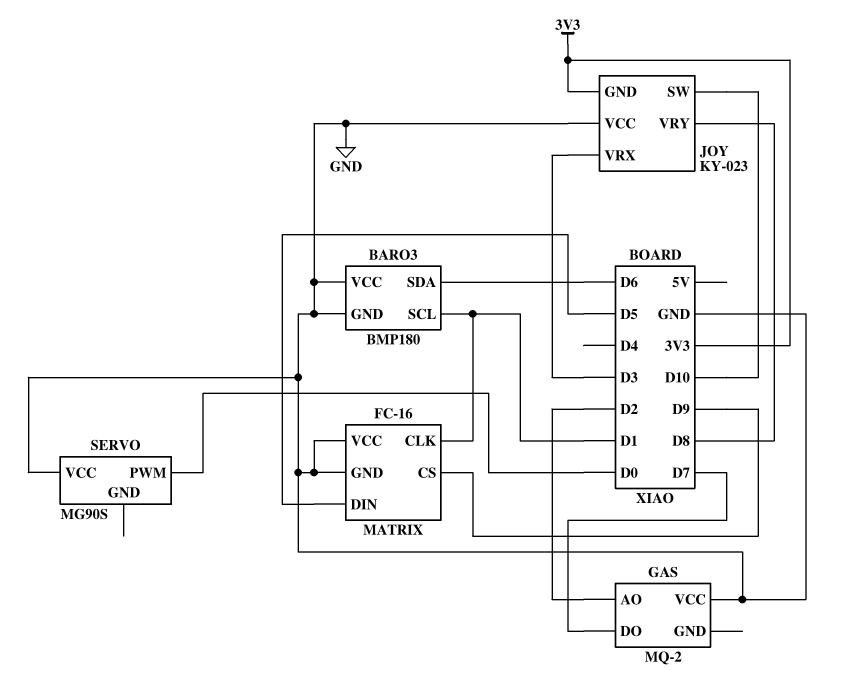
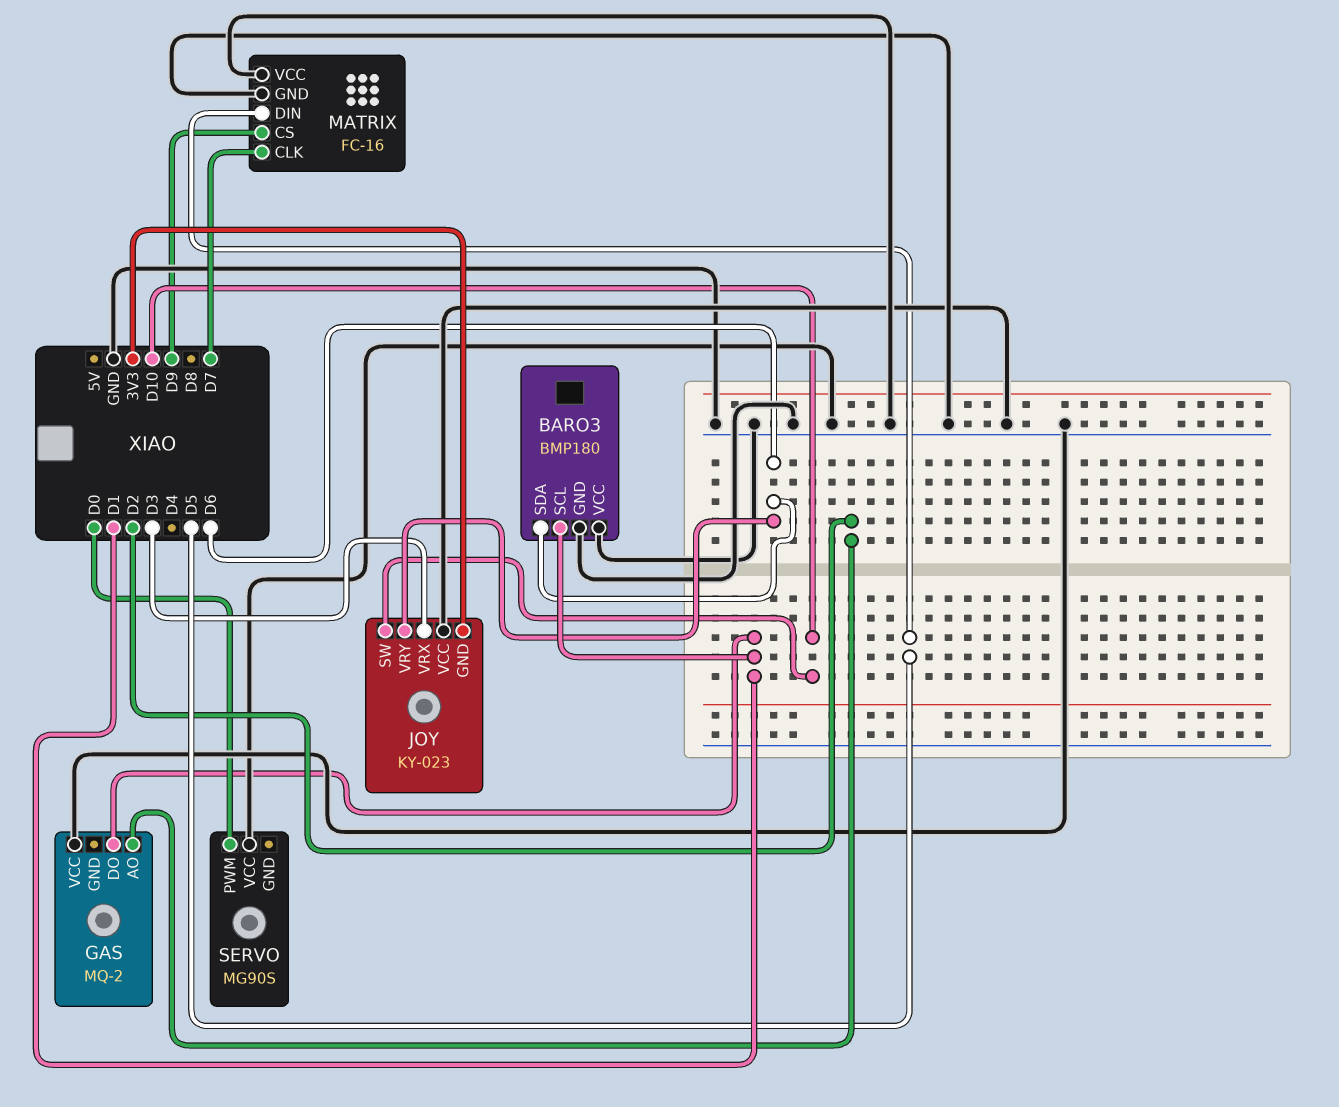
GAS pin DO: D7 -> D1
JOY pin VRY: D8 -> D6
MATRIX pin CLK: D1 -> D7

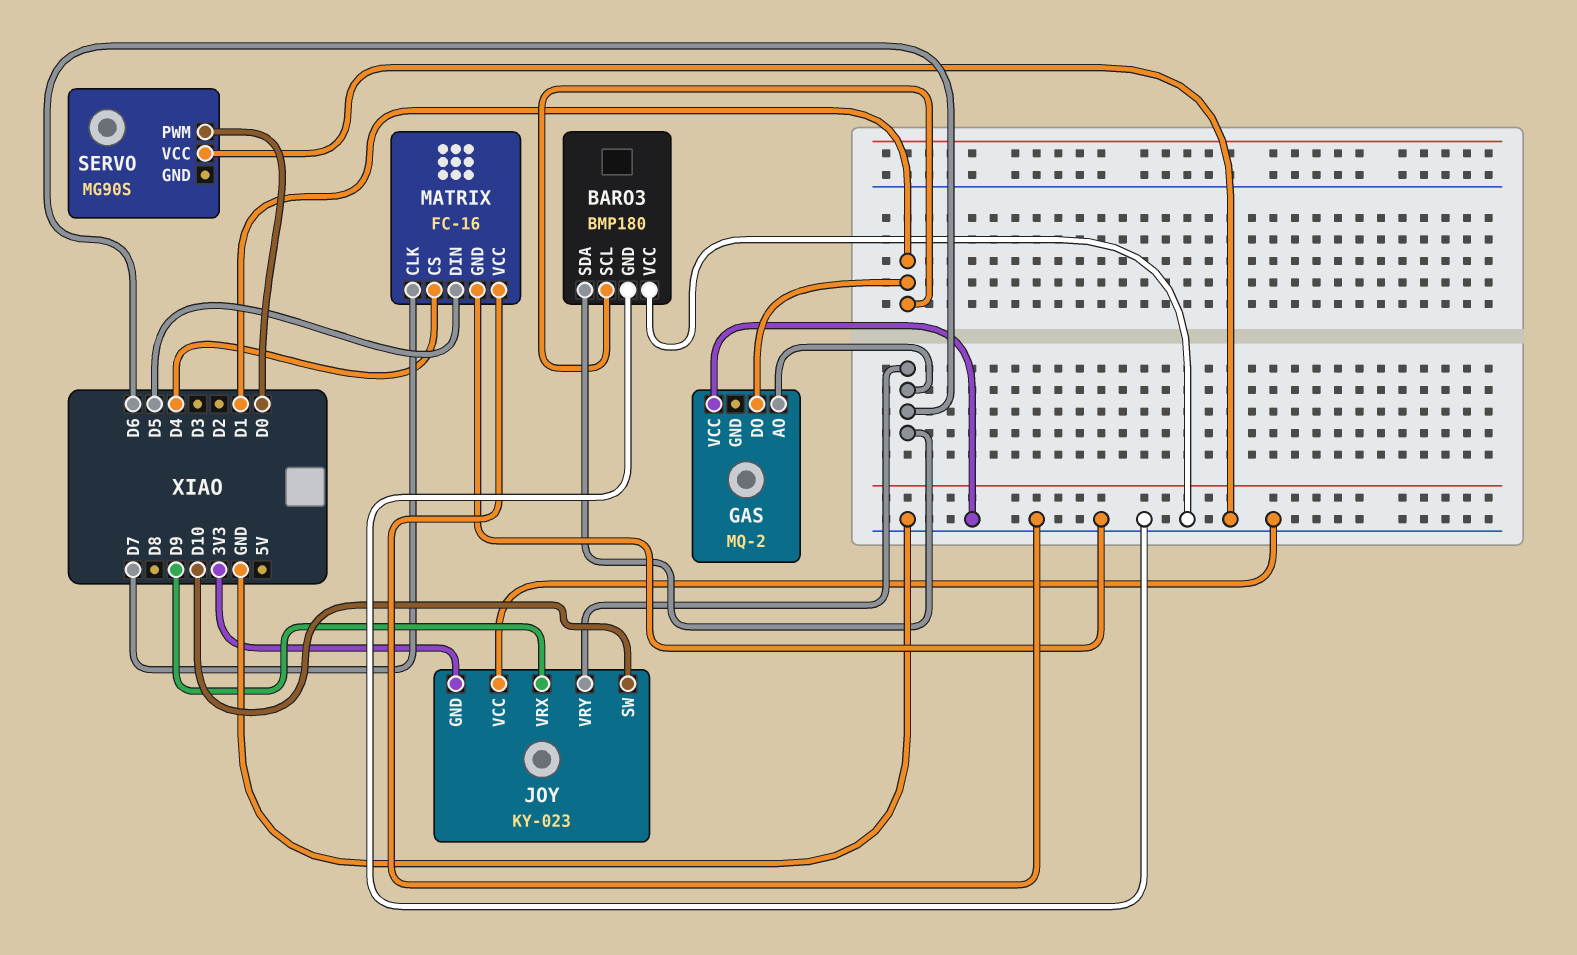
GAS pin AO: D2 -> D6
JOY pin VRX: D3 -> D9
MATRIX pin CS: D9 -> D4

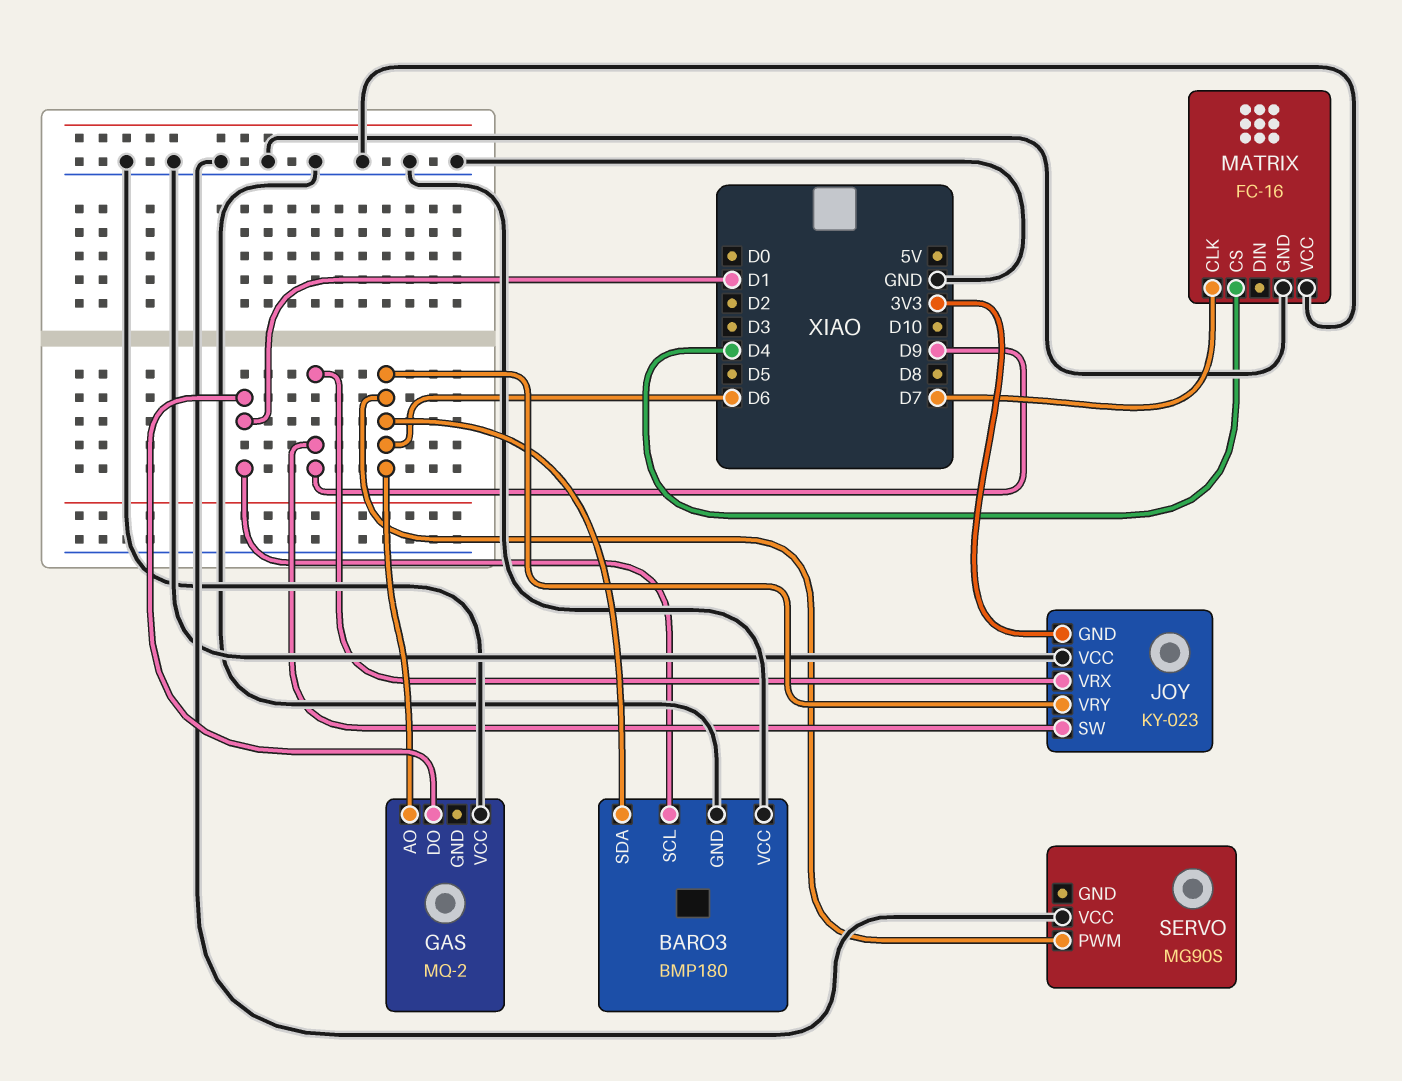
JOY pin SW: D10 -> D9
MATRIX pin DIN: D5 -> none
SERVO pin PWM: D0 -> D6

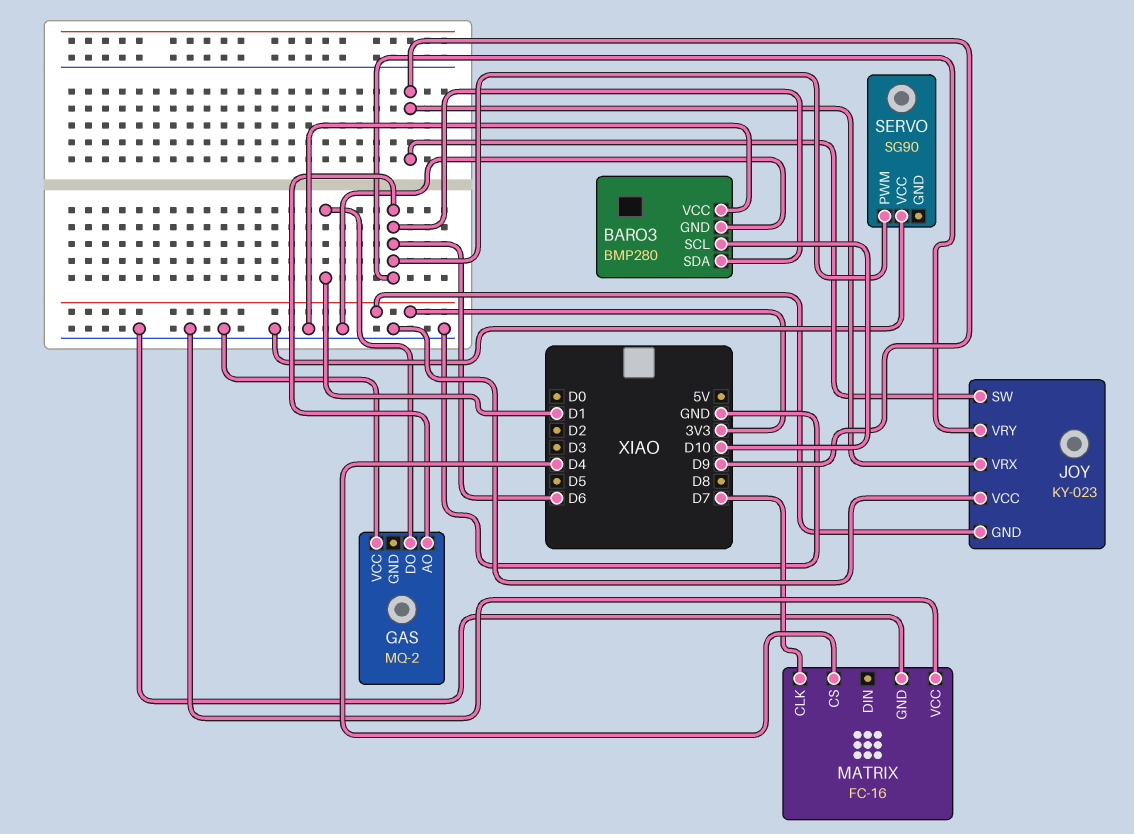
BARO3: BMP180 -> BMP280
BARO3 pin SCL: D1 -> D10
SERVO: MG90S -> SG90

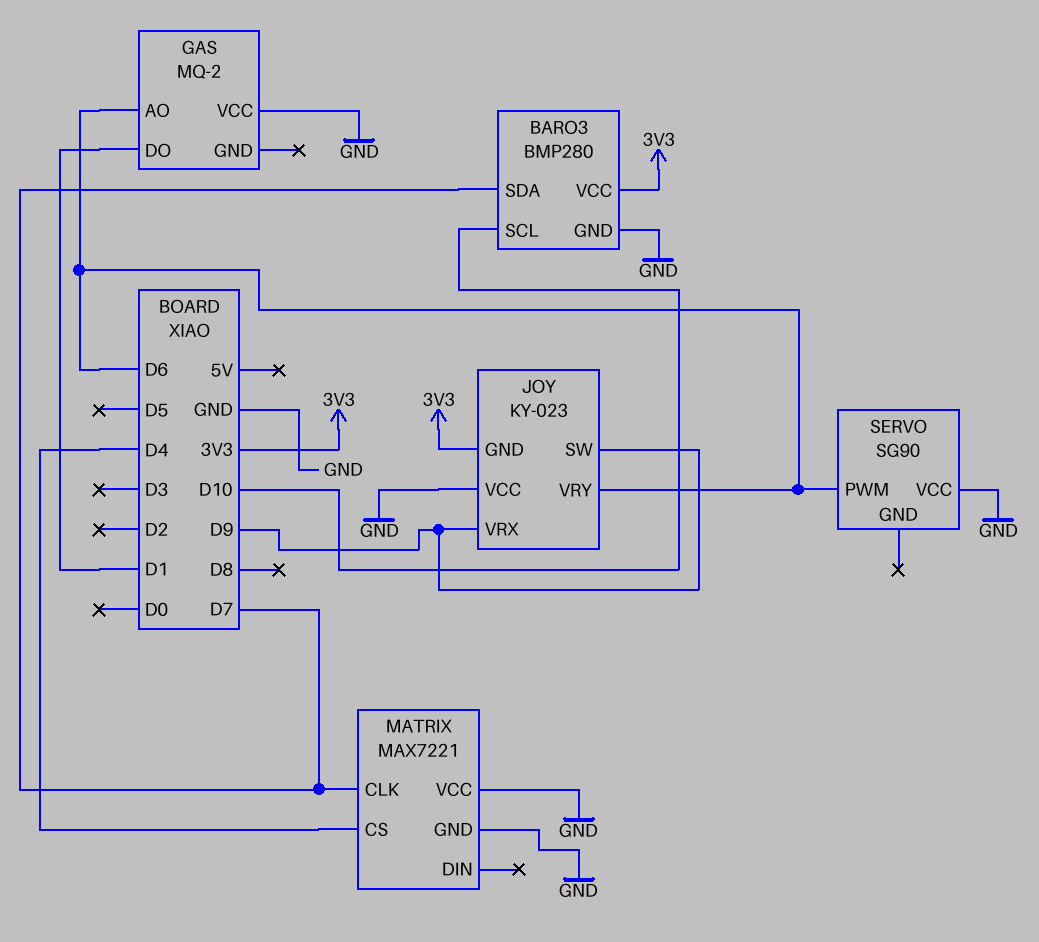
BARO3 pin SDA: D6 -> D7
BARO3 pin VCC: GND -> 3V3
MATRIX: FC-16 -> MAX7221

